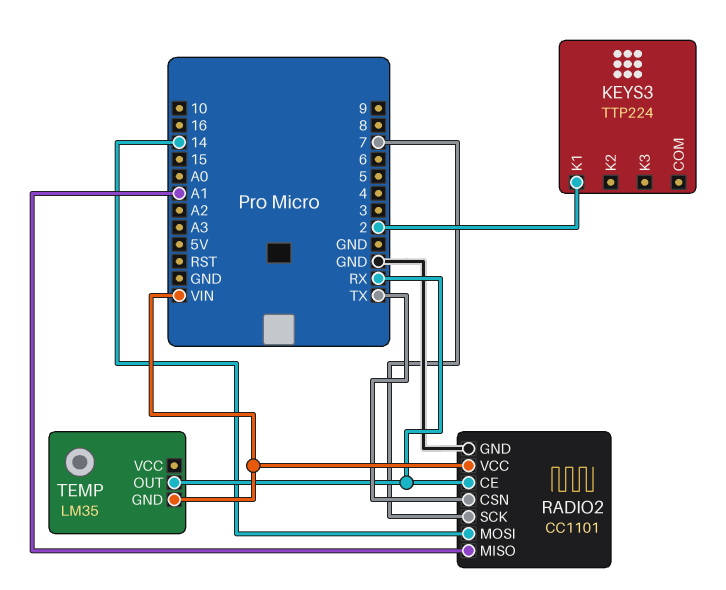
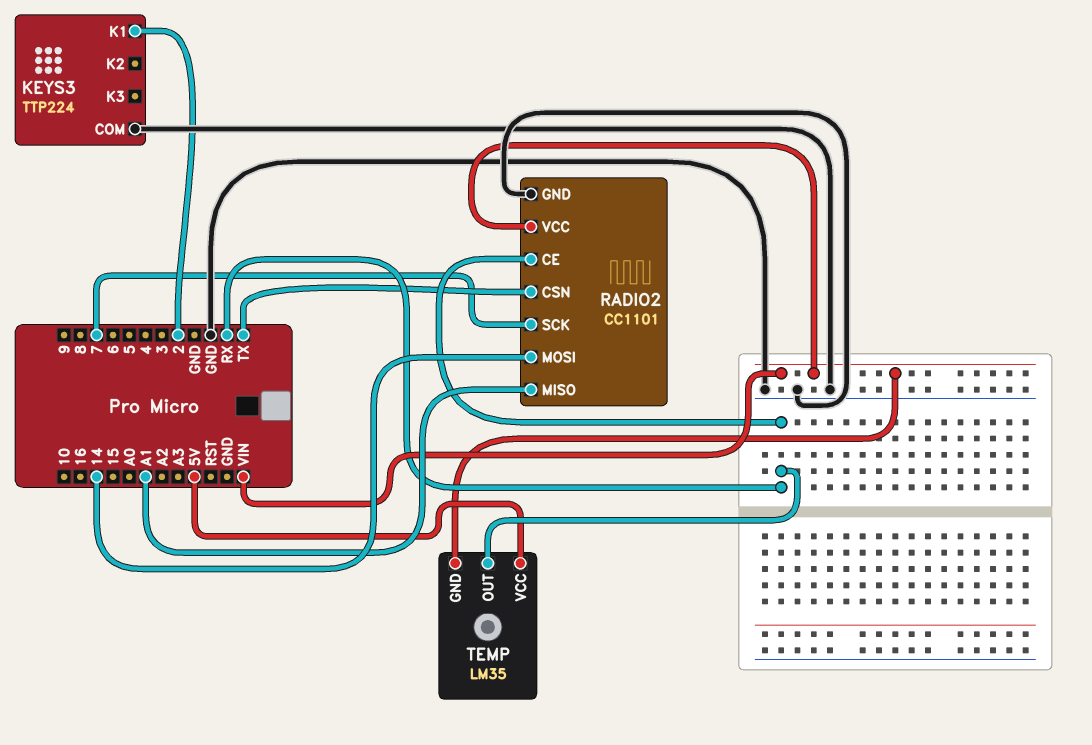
KEYS3 pin COM: none -> GND
TEMP pin VCC: none -> 5V

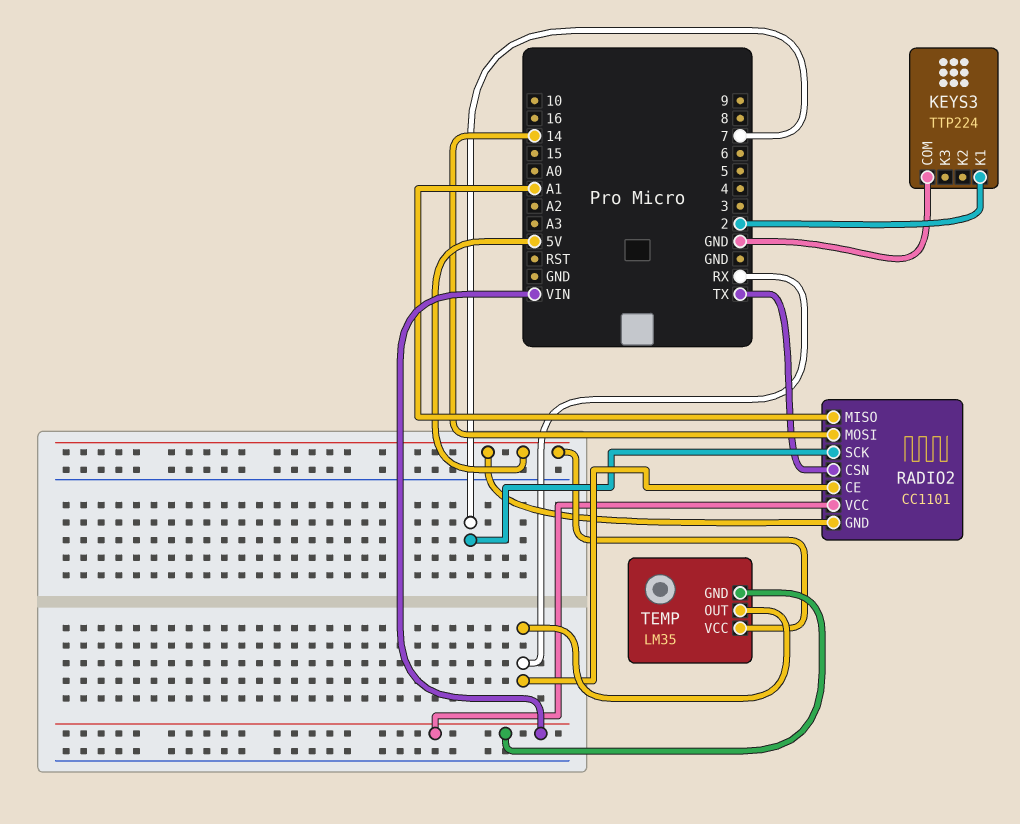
RADIO2 pin GND: GND -> 5V

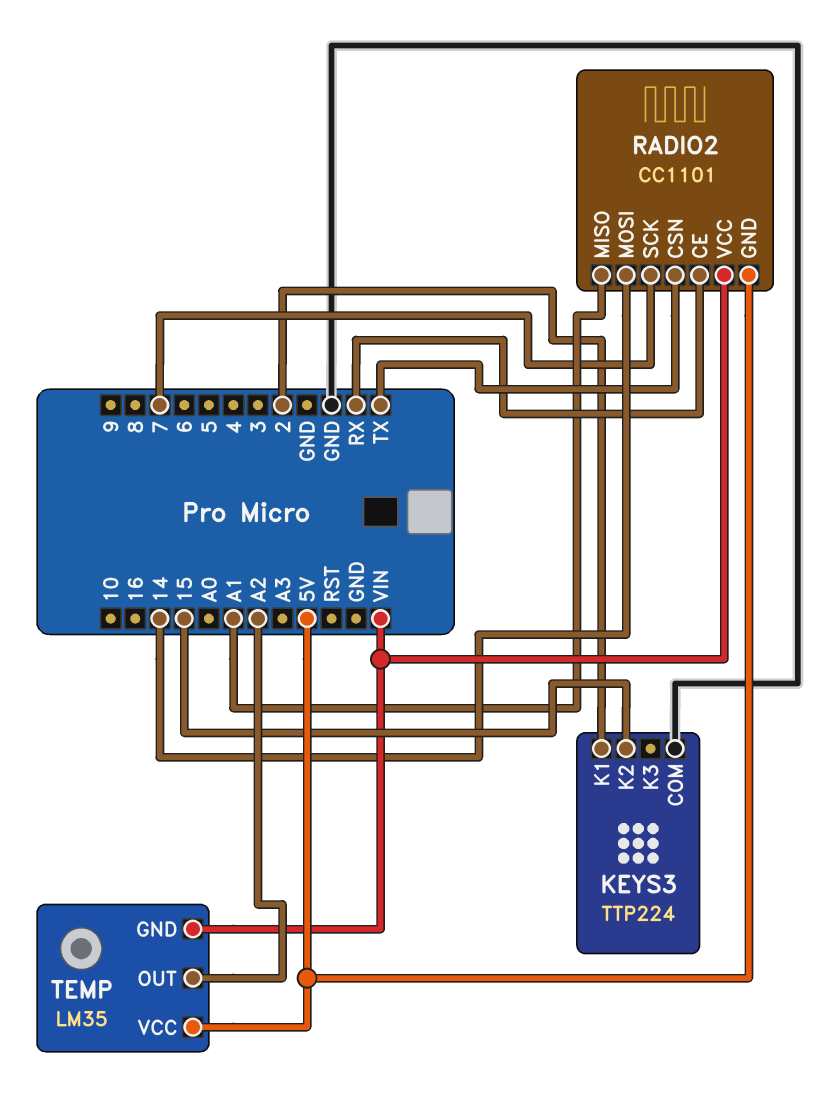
KEYS3 pin K2: none -> 15
TEMP pin OUT: RX -> A2

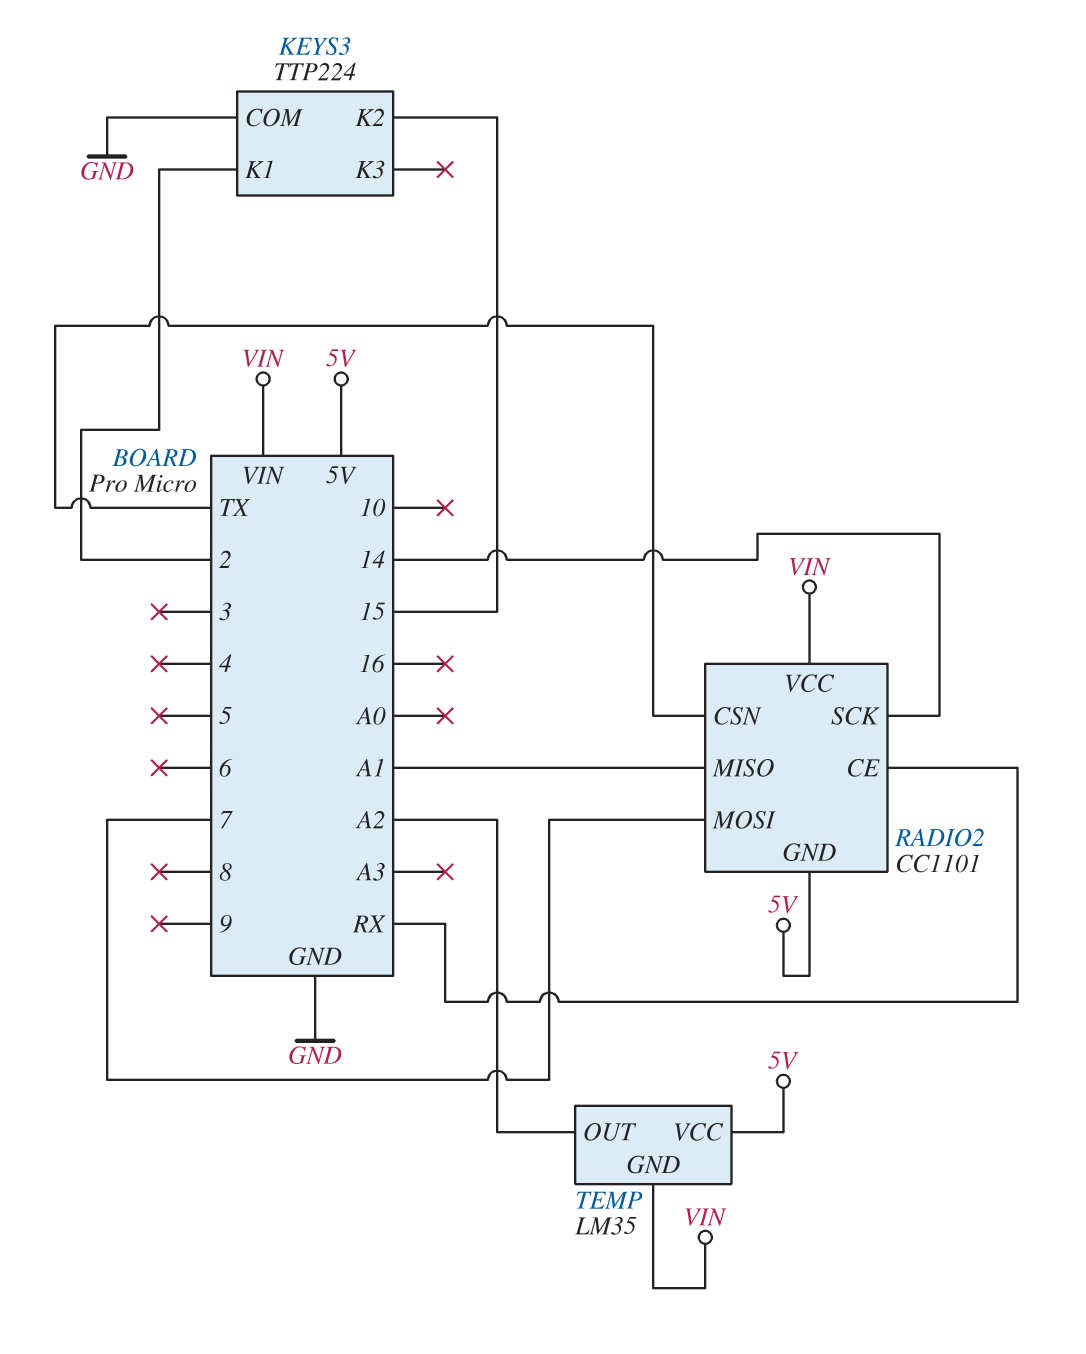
RADIO2 pin MOSI: 14 -> 7
RADIO2 pin SCK: 7 -> 14

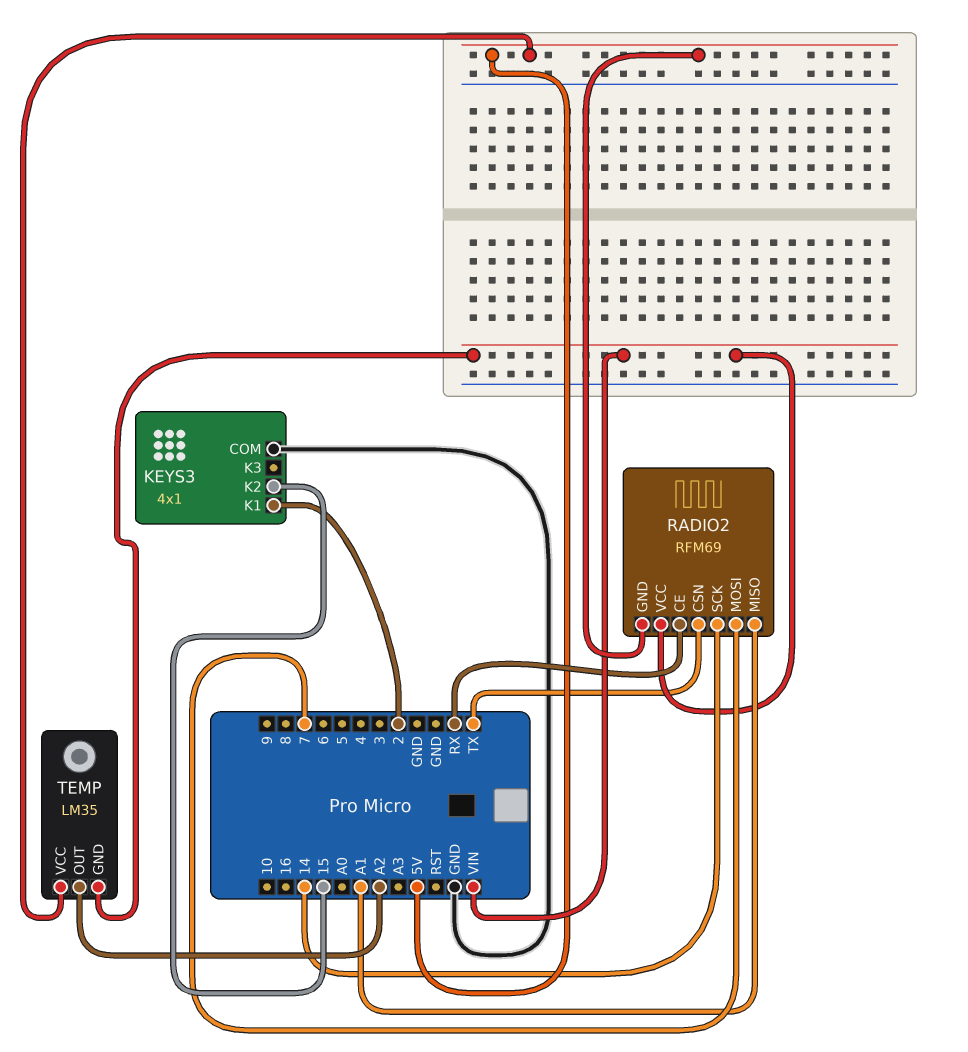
KEYS3: TTP224 -> 4x1
RADIO2: CC1101 -> RFM69

